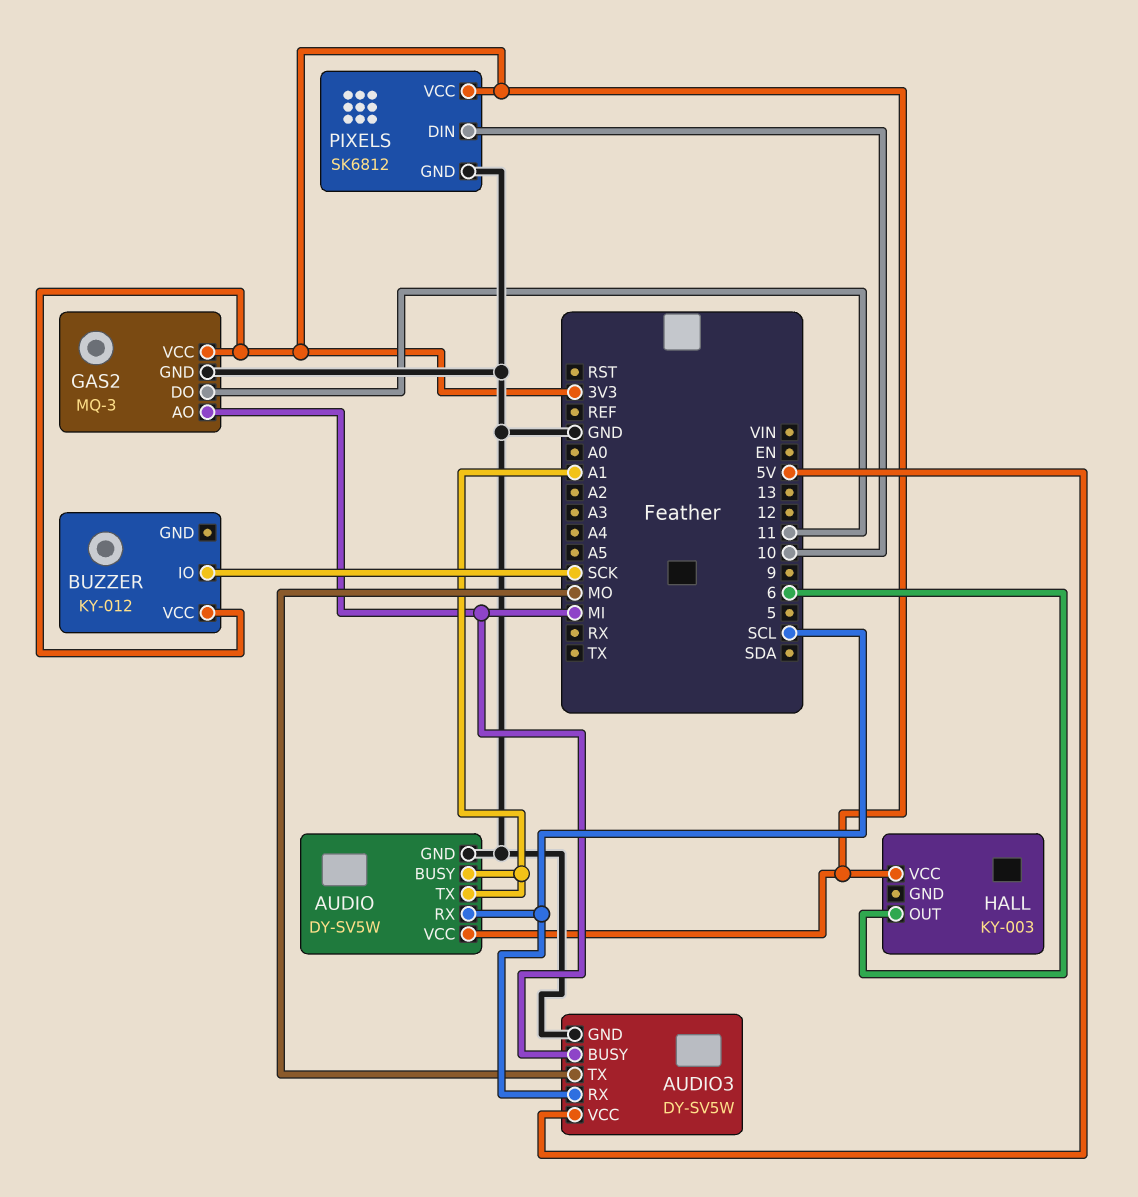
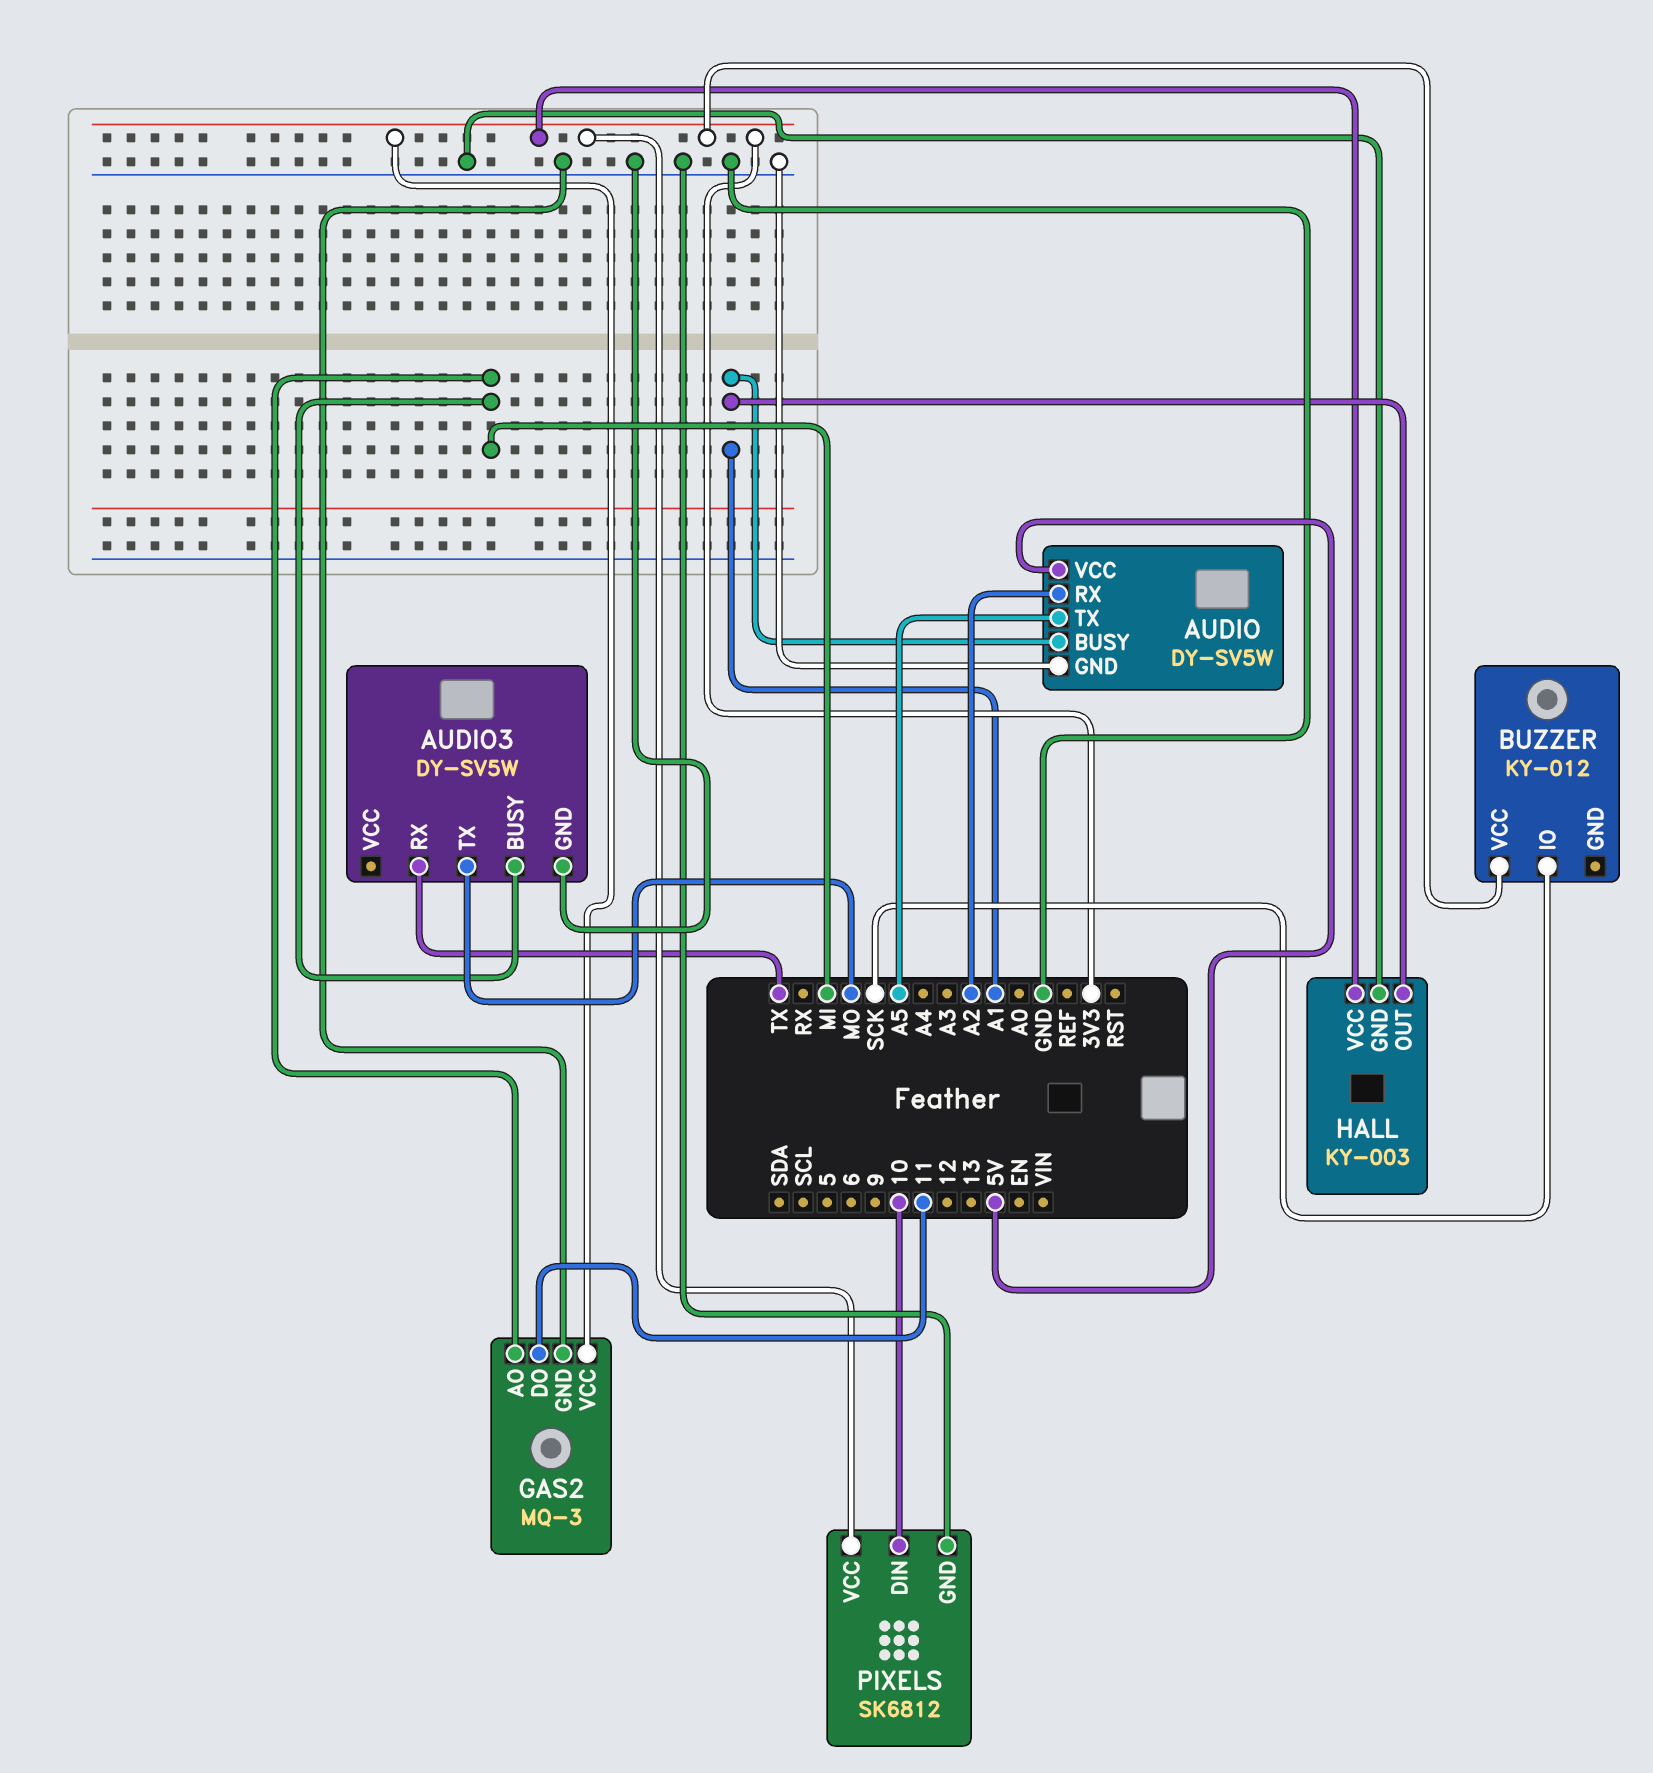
AUDIO pin RX: SCL -> A2
AUDIO pin TX: A1 -> A5
AUDIO pin VCC: 3V3 -> 5V
AUDIO3 pin RX: SCL -> TX
AUDIO3 pin VCC: 5V -> none
HALL pin GND: none -> GND
HALL pin OUT: 6 -> A1

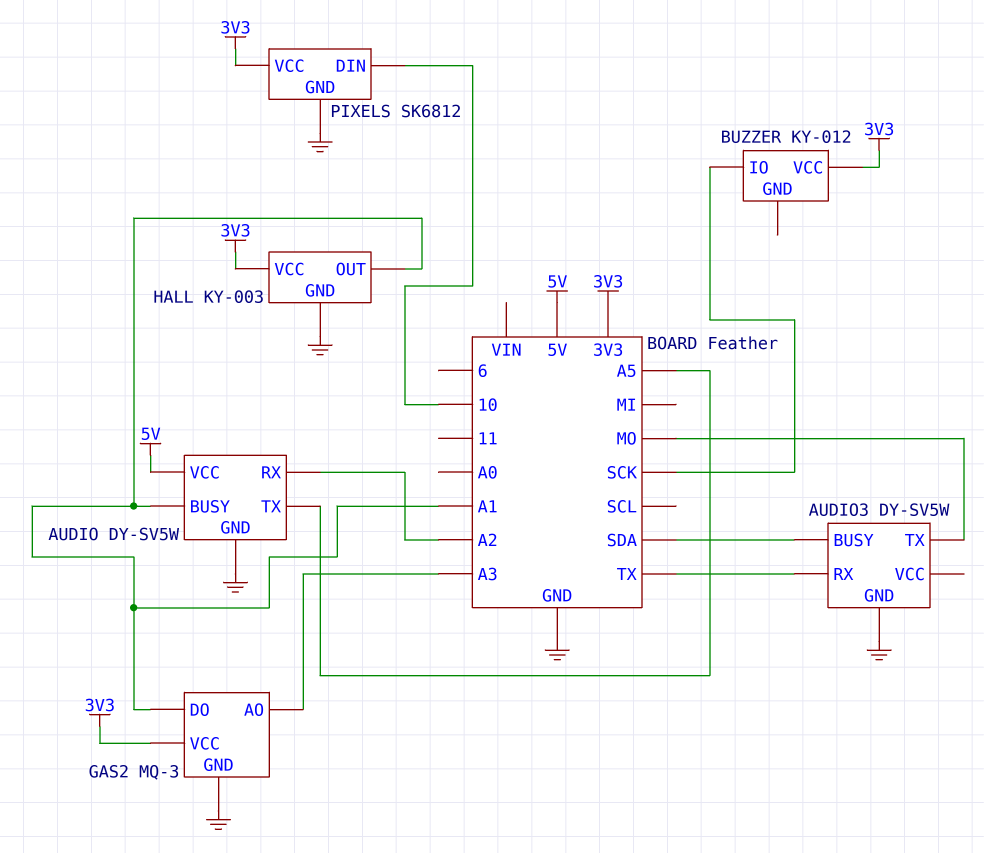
AUDIO3 pin BUSY: MI -> SDA
GAS2 pin AO: MI -> A3
GAS2 pin DO: 11 -> A1

